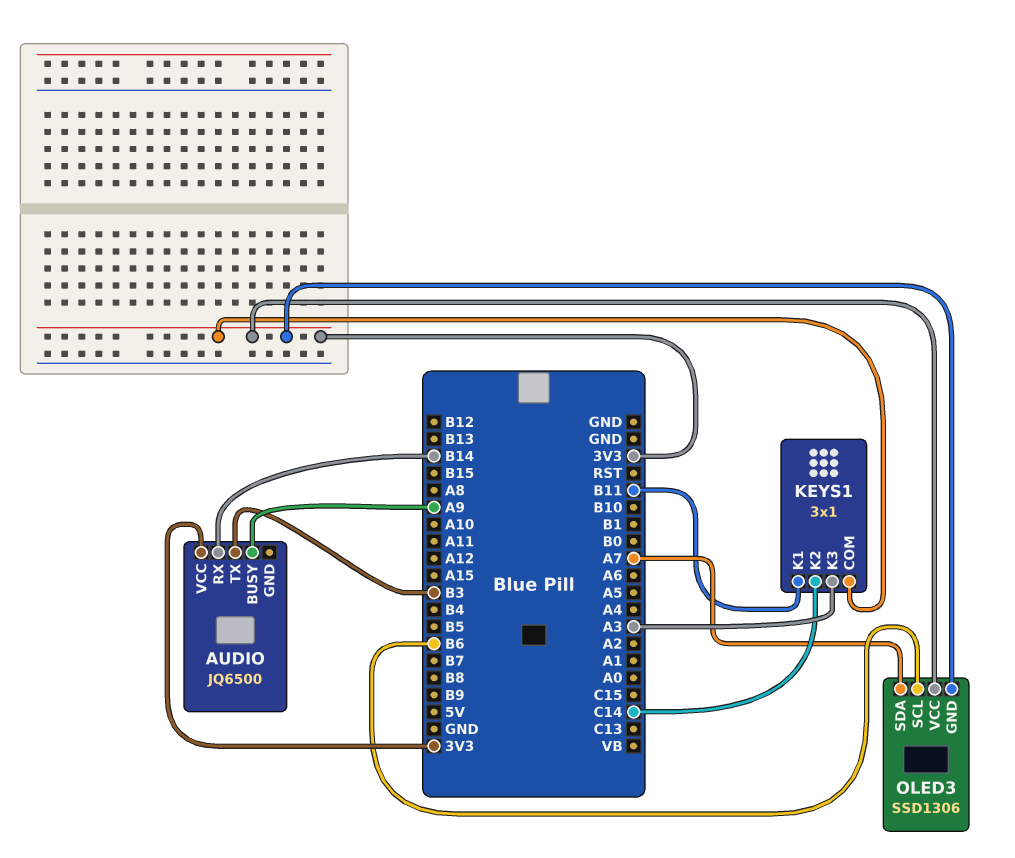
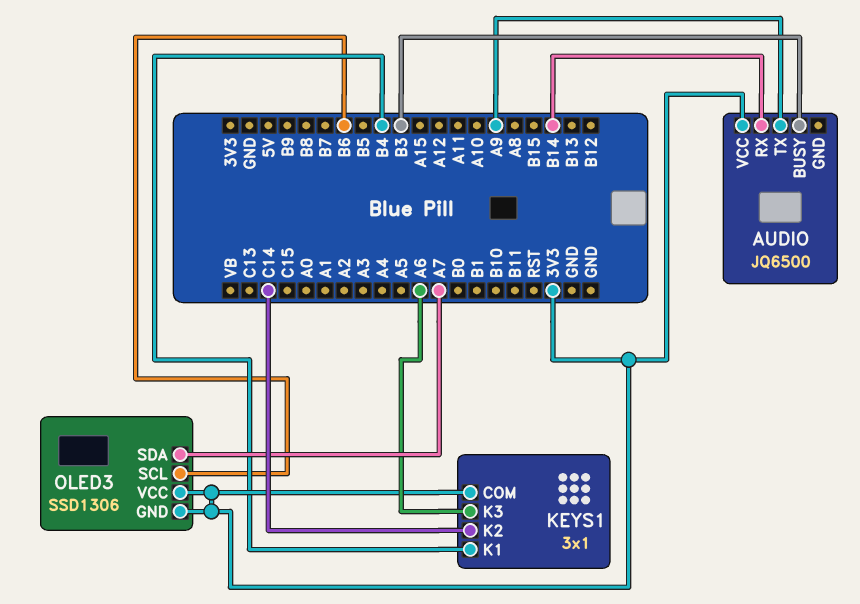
AUDIO pin BUSY: A9 -> B3
AUDIO pin TX: B3 -> A9
KEYS1 pin K1: B11 -> B4
KEYS1 pin K3: A3 -> A6

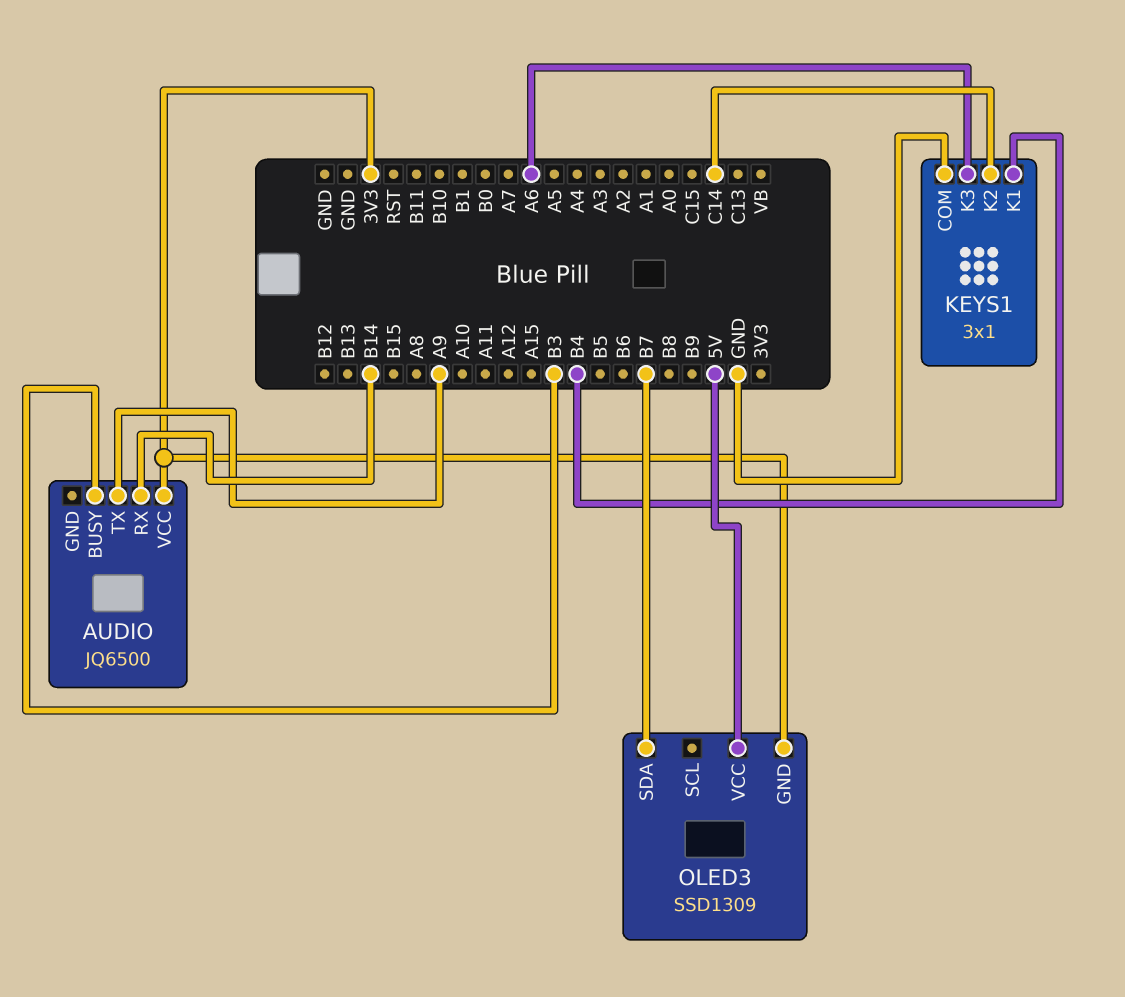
KEYS1 pin COM: 3V3 -> GND
OLED3: SSD1306 -> SSD1309
OLED3 pin SCL: B6 -> none
OLED3 pin SDA: A7 -> B7
OLED3 pin VCC: 3V3 -> 5V

